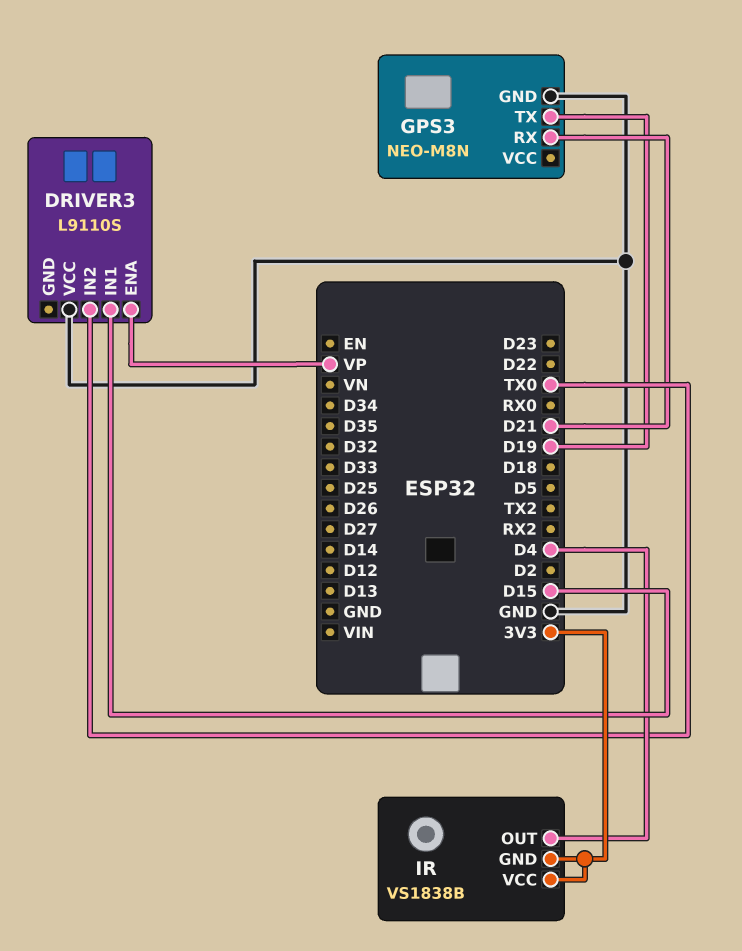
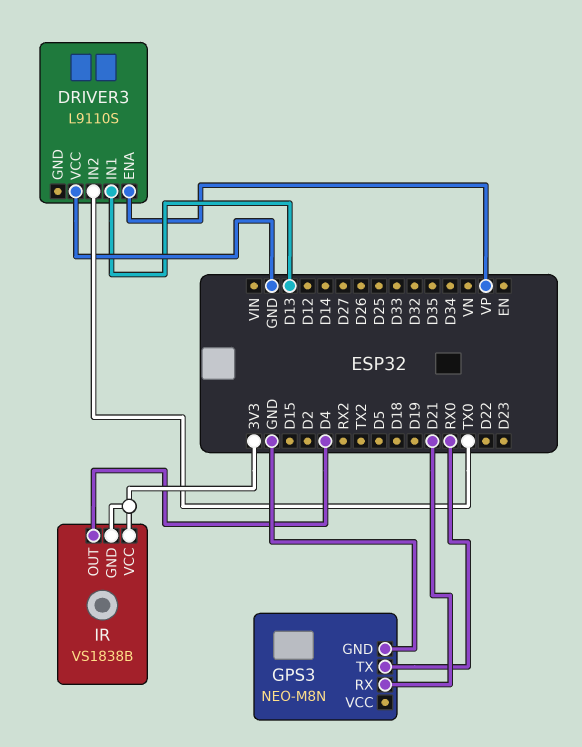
DRIVER3 pin IN1: D15 -> D13
GPS3 pin TX: D19 -> RX0

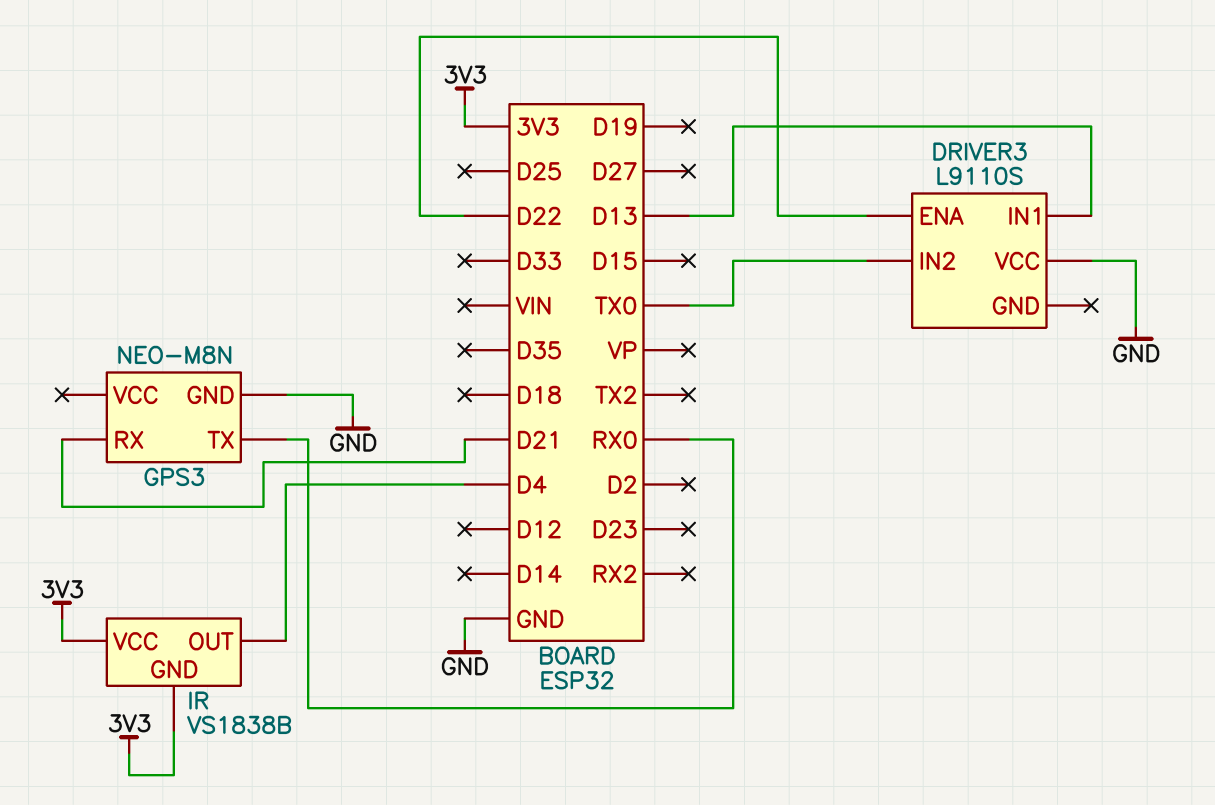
DRIVER3 pin ENA: VP -> D22

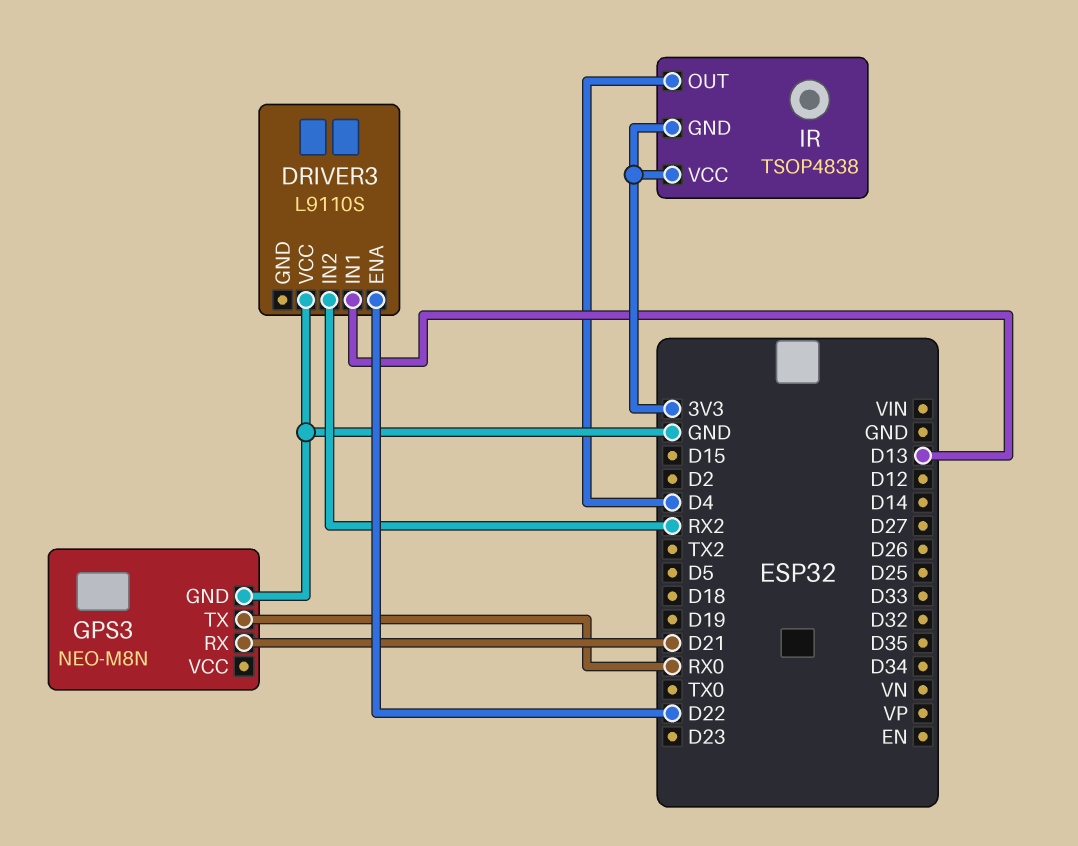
DRIVER3 pin IN2: TX0 -> RX2
IR: VS1838B -> TSOP4838

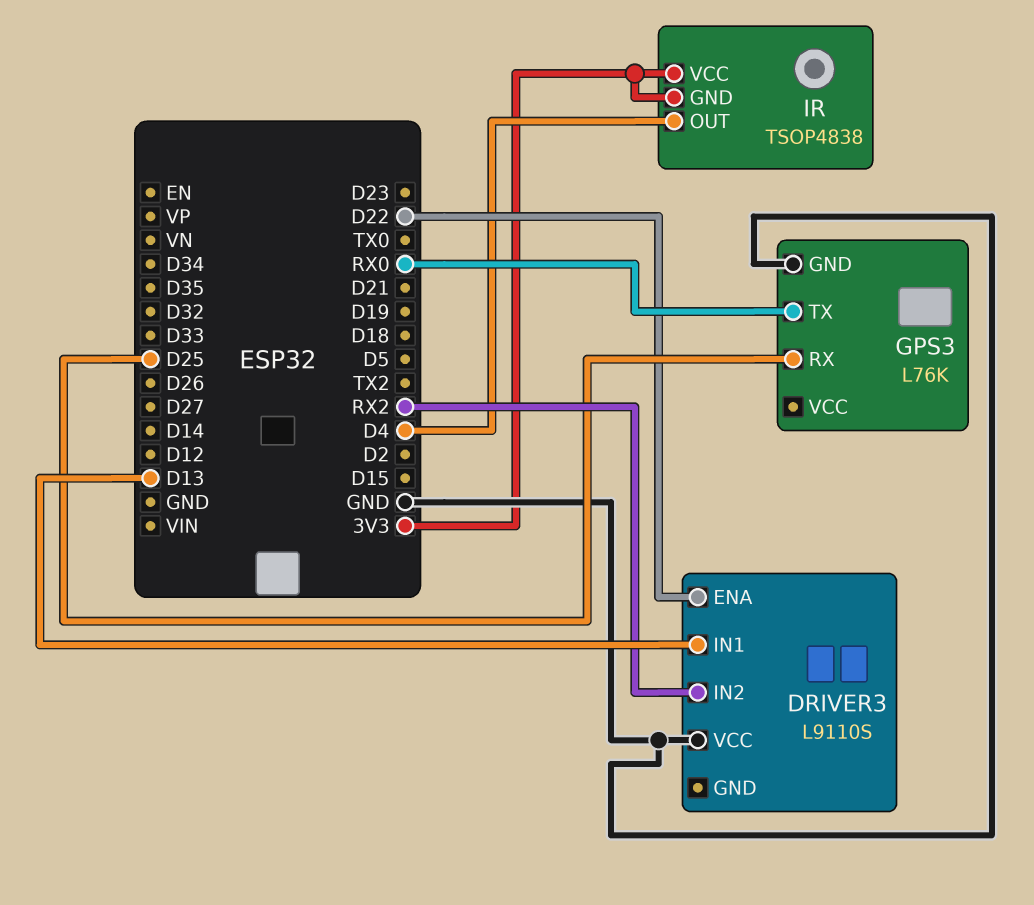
GPS3: NEO-M8N -> L76K
GPS3 pin RX: D21 -> D25

